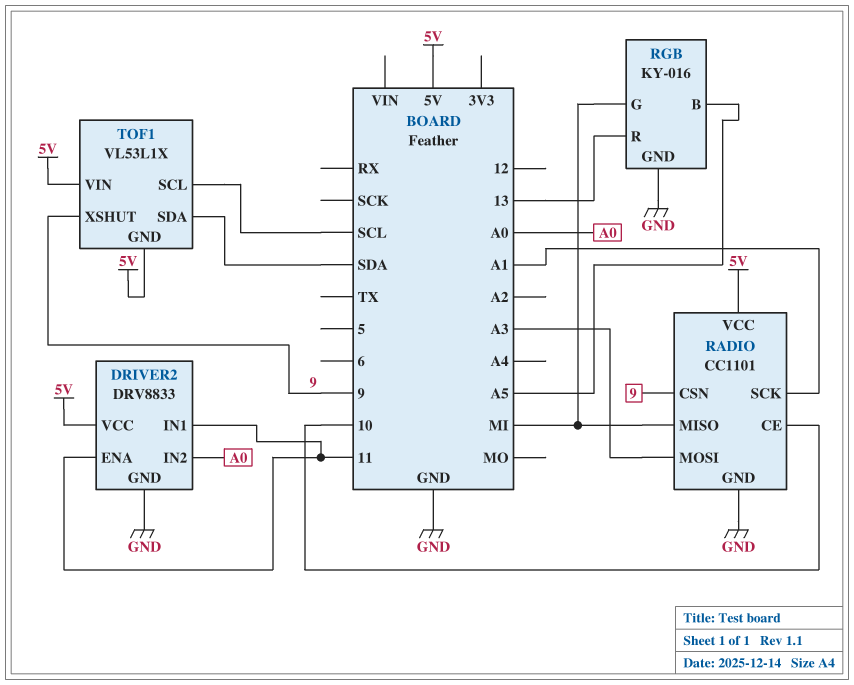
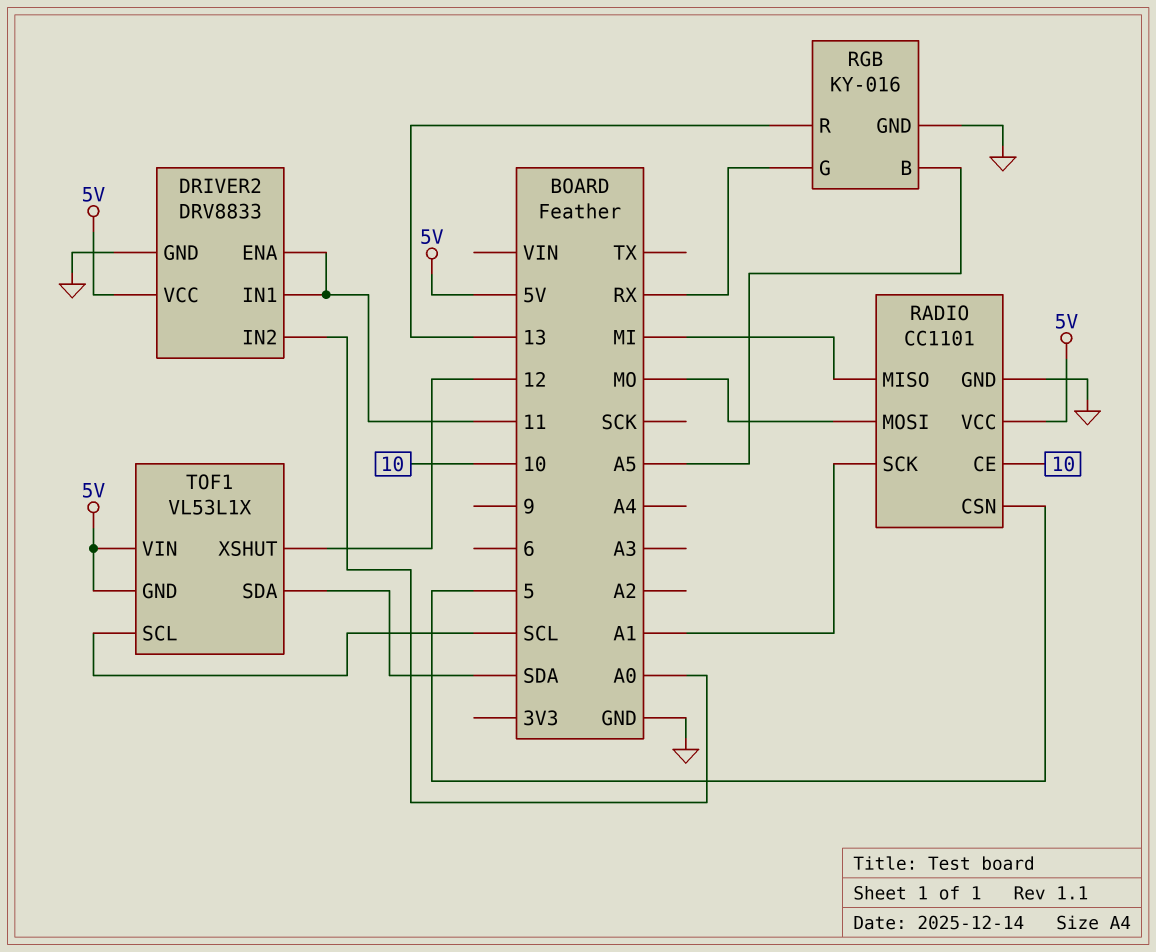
RADIO pin CSN: 9 -> 5
RADIO pin MOSI: A3 -> MO
RGB pin G: MI -> RX
TOF1 pin XSHUT: 9 -> 12

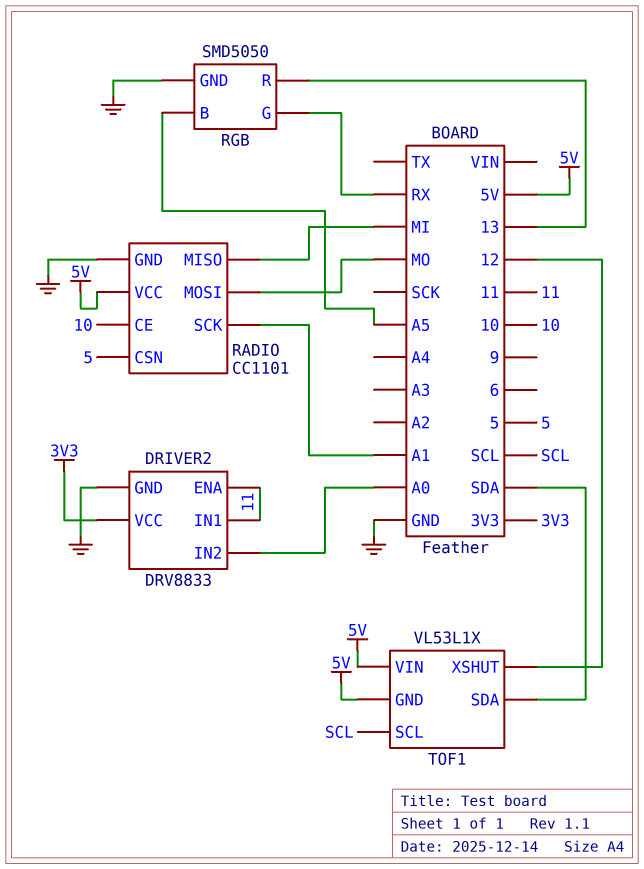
DRIVER2 pin VCC: 5V -> 3V3
RGB: KY-016 -> SMD5050

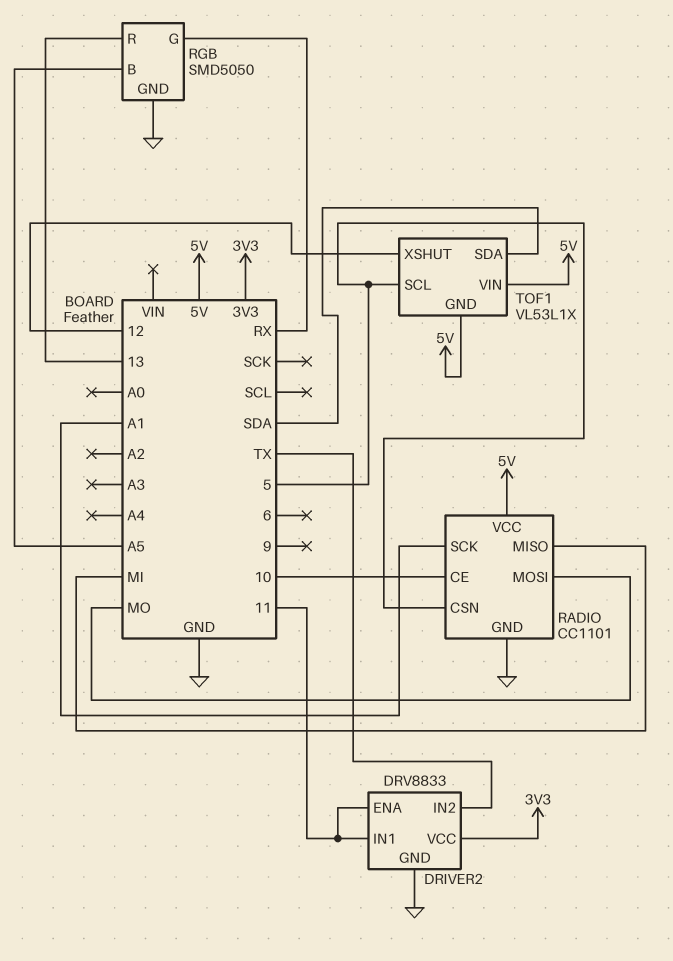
DRIVER2 pin IN2: A0 -> TX
TOF1 pin SCL: SCL -> 5

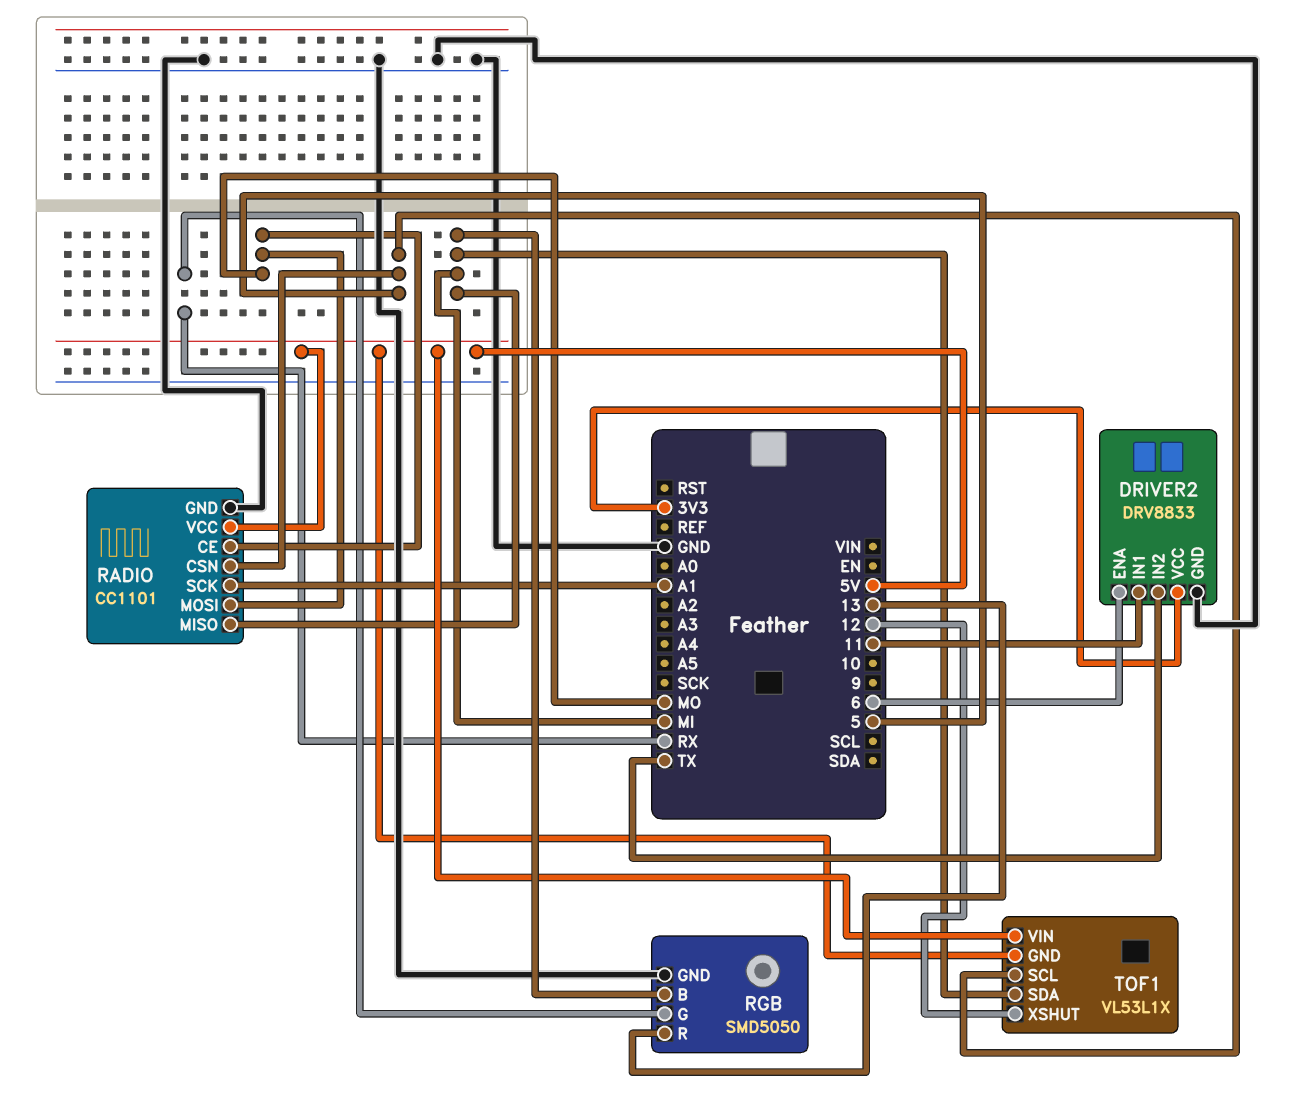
DRIVER2 pin ENA: 11 -> 6
RADIO pin CE: 10 -> MO
RGB pin B: A5 -> MI
TOF1 pin SDA: SDA -> MI

